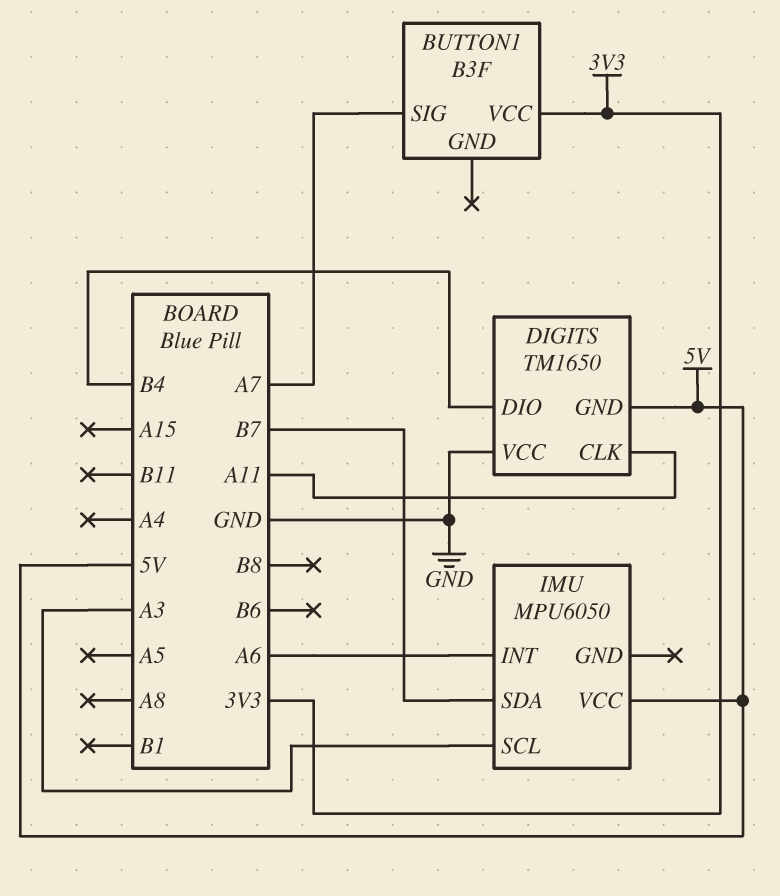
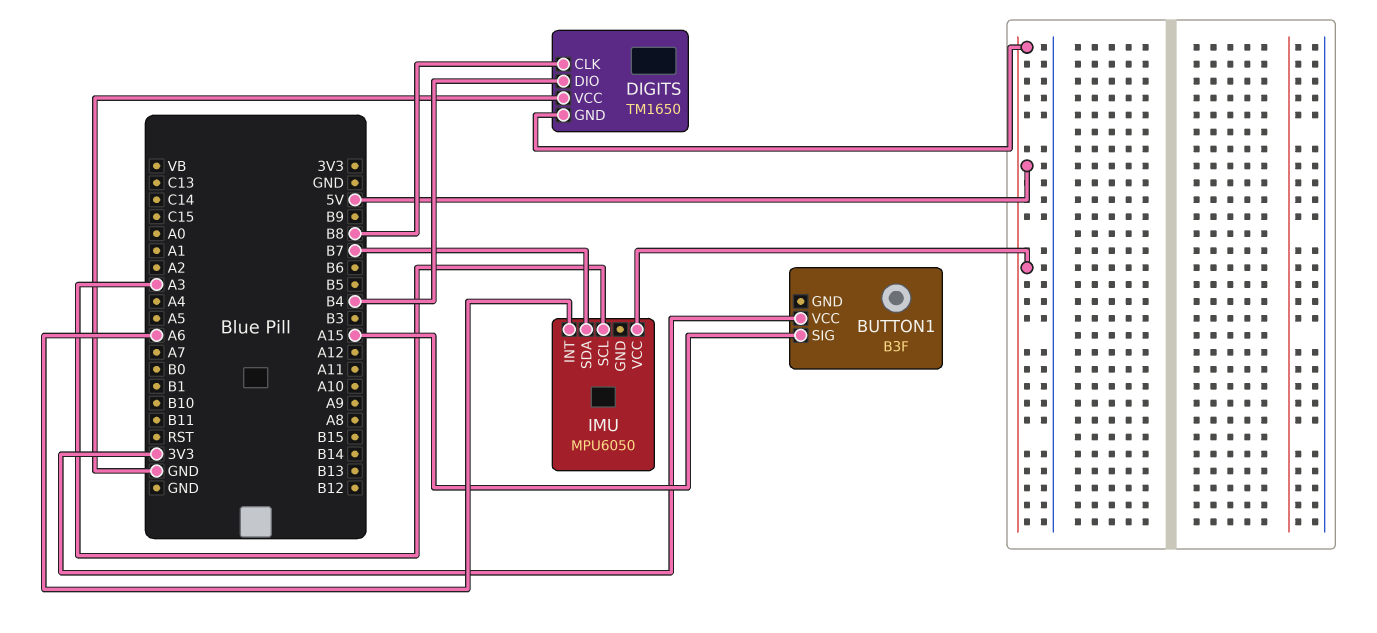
BUTTON1 pin SIG: A7 -> A15
DIGITS pin CLK: A11 -> B8

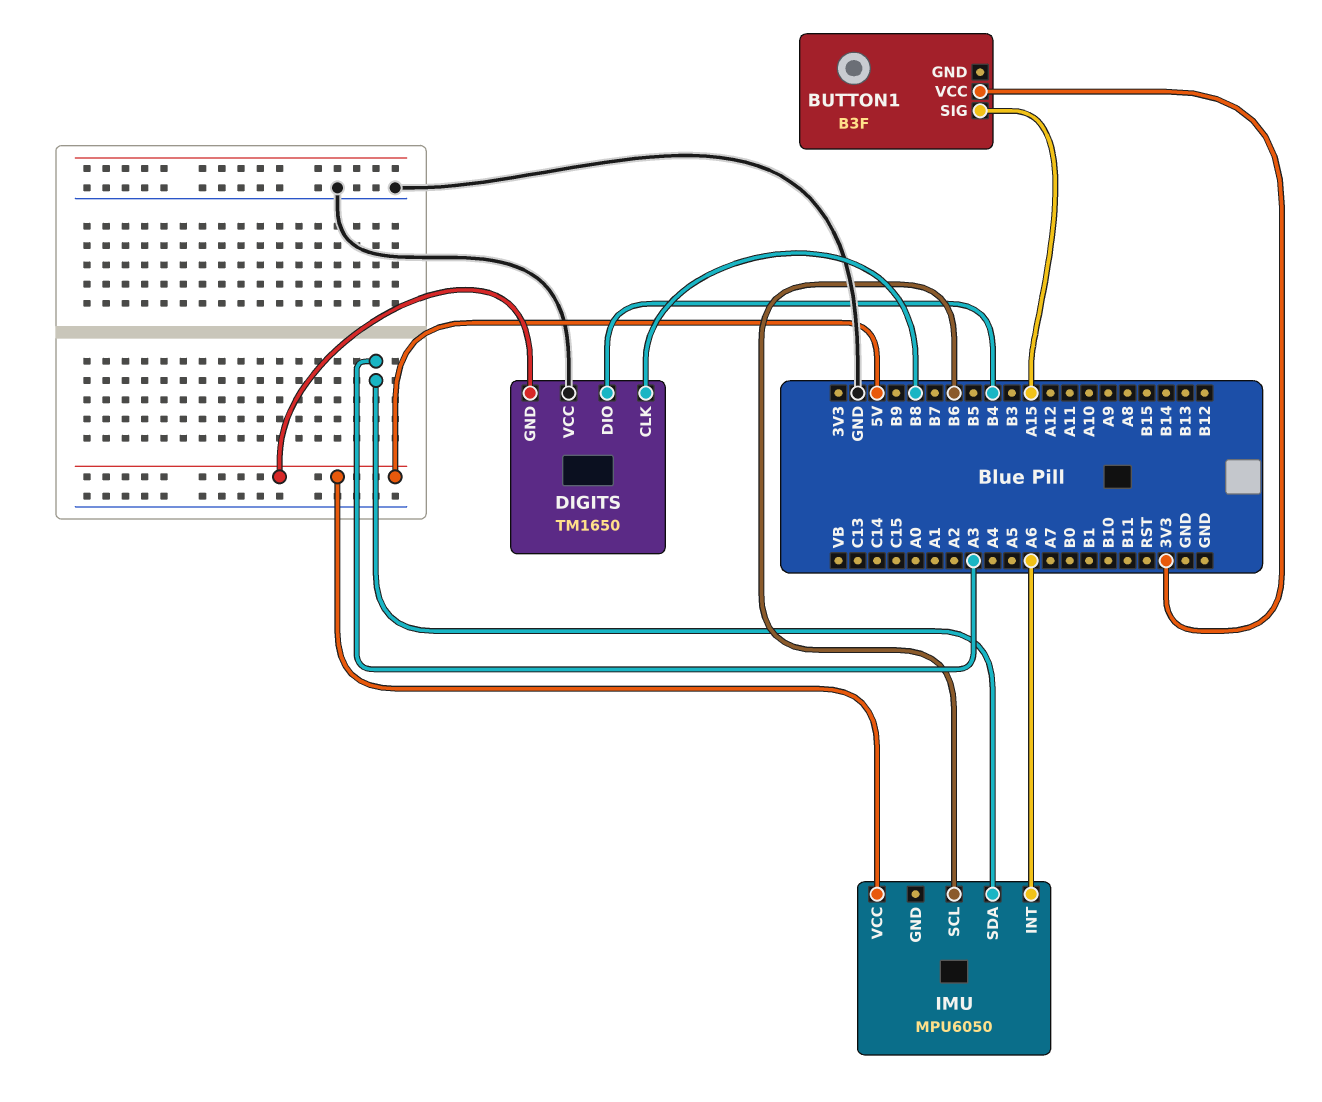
IMU pin SCL: A3 -> B6
IMU pin SDA: B7 -> A3

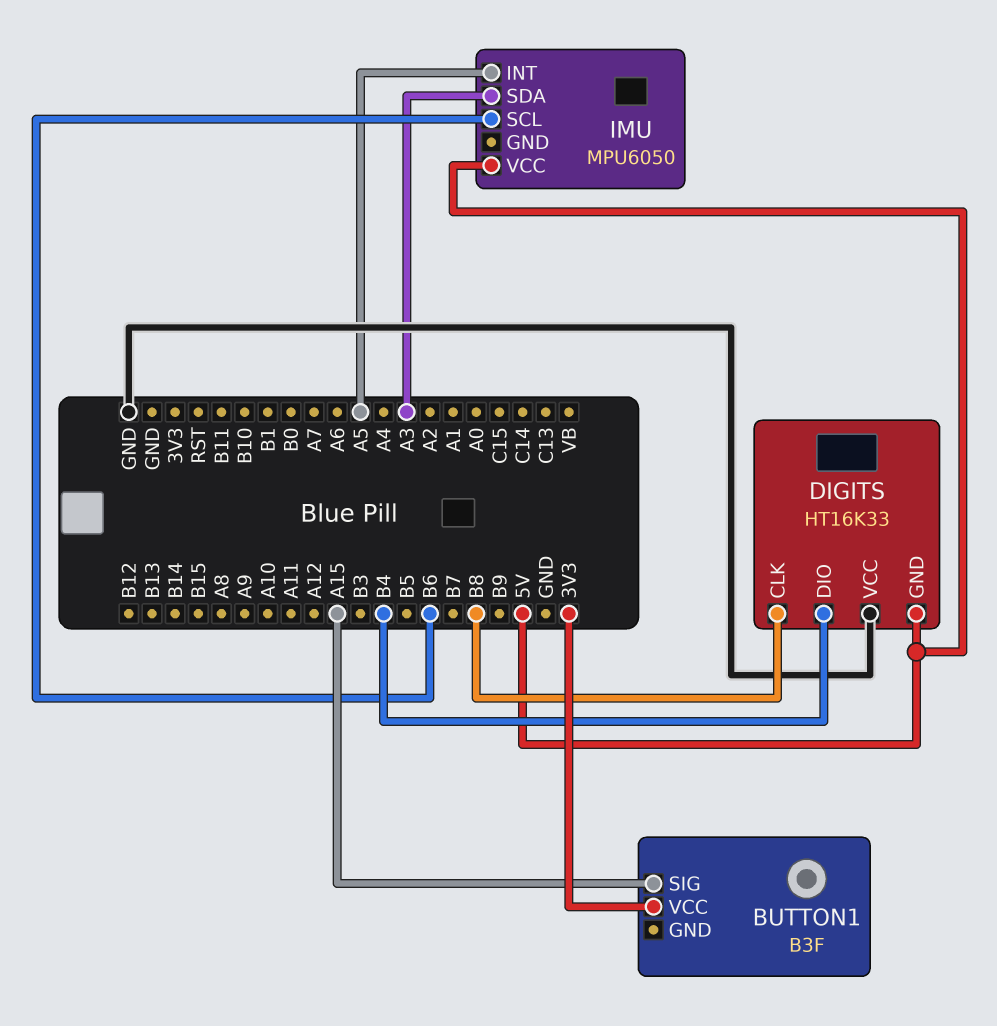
DIGITS: TM1650 -> HT16K33
IMU pin INT: A6 -> A5

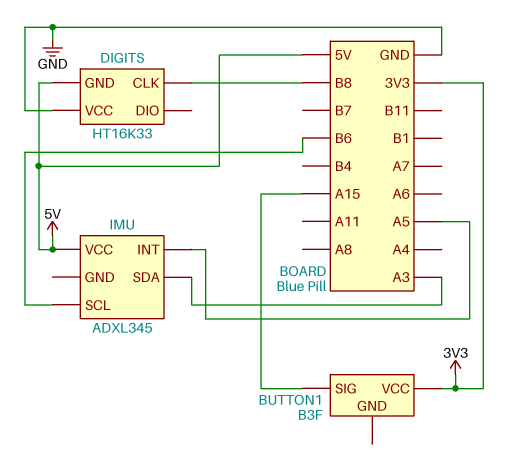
DIGITS pin DIO: B4 -> none
IMU: MPU6050 -> ADXL345

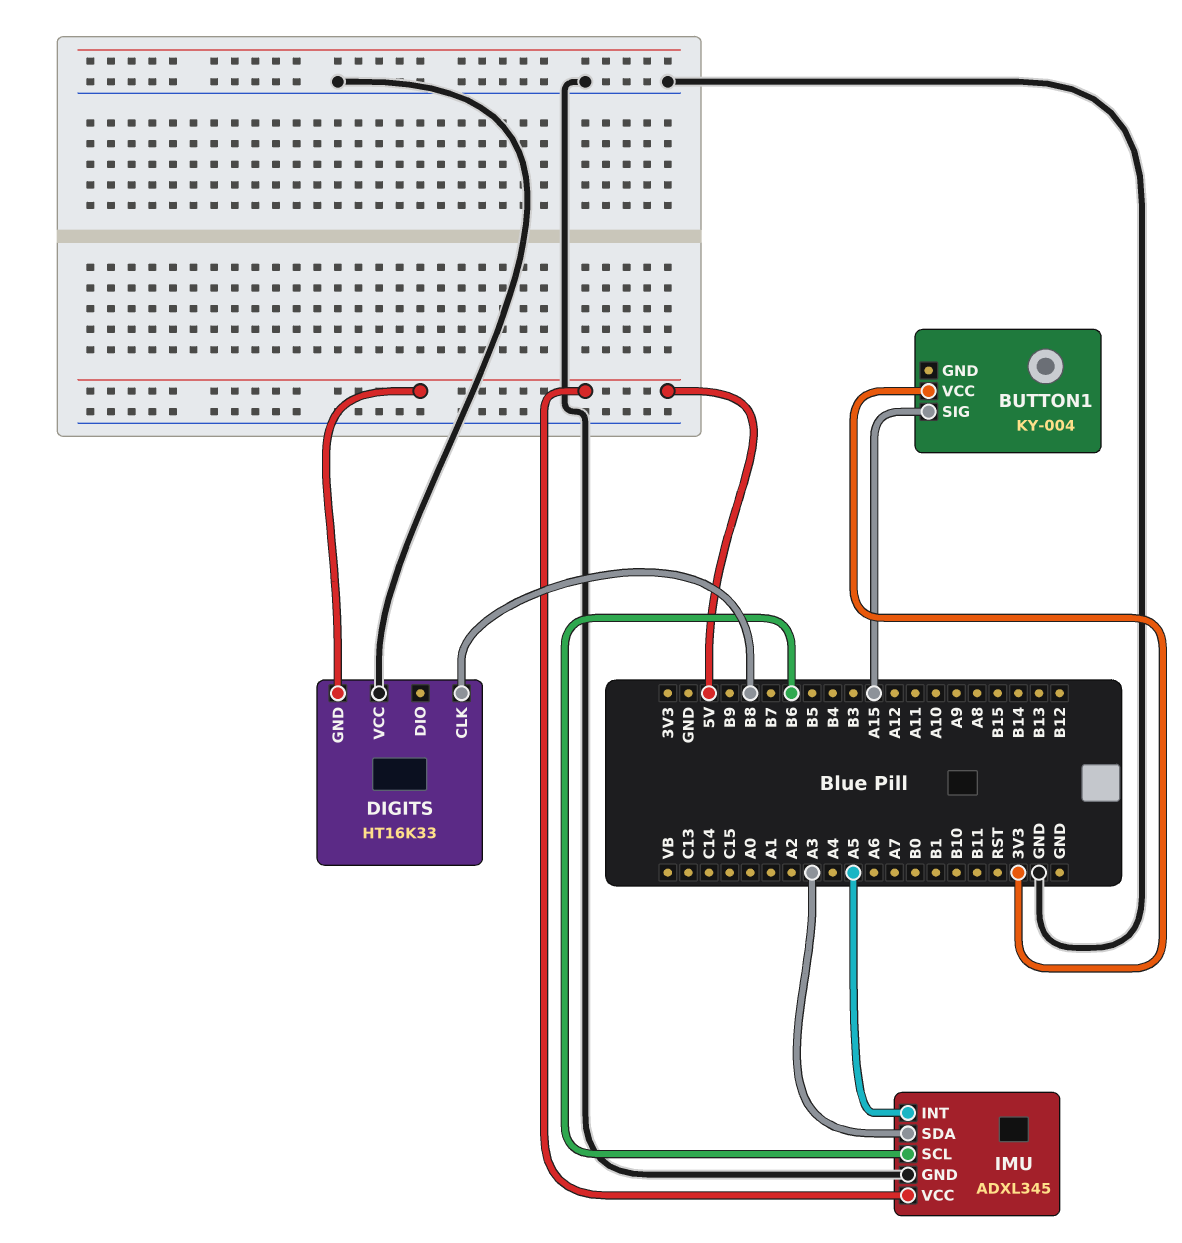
BUTTON1: B3F -> KY-004
IMU pin GND: none -> GND

